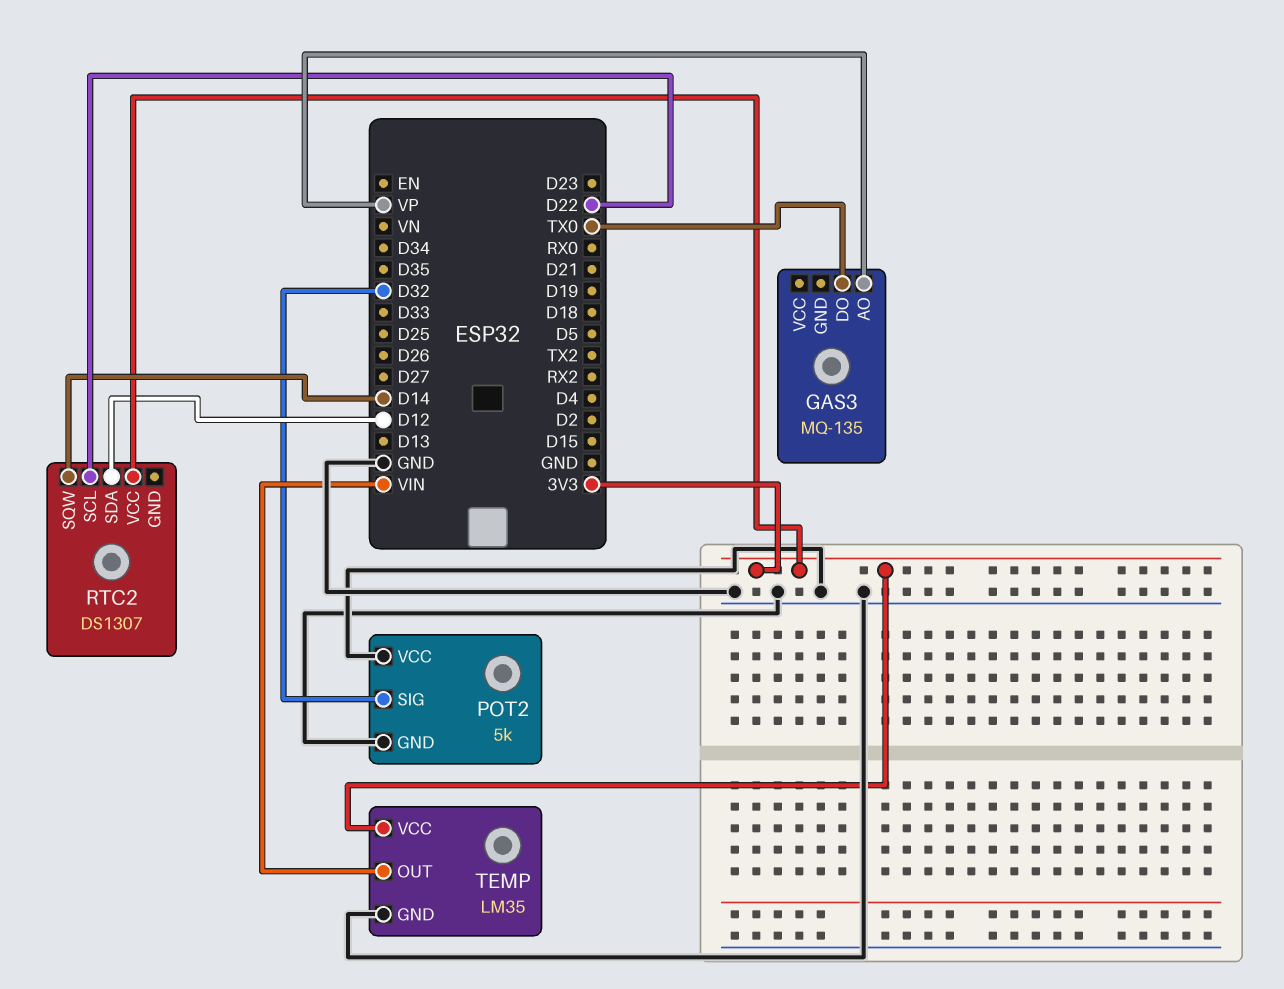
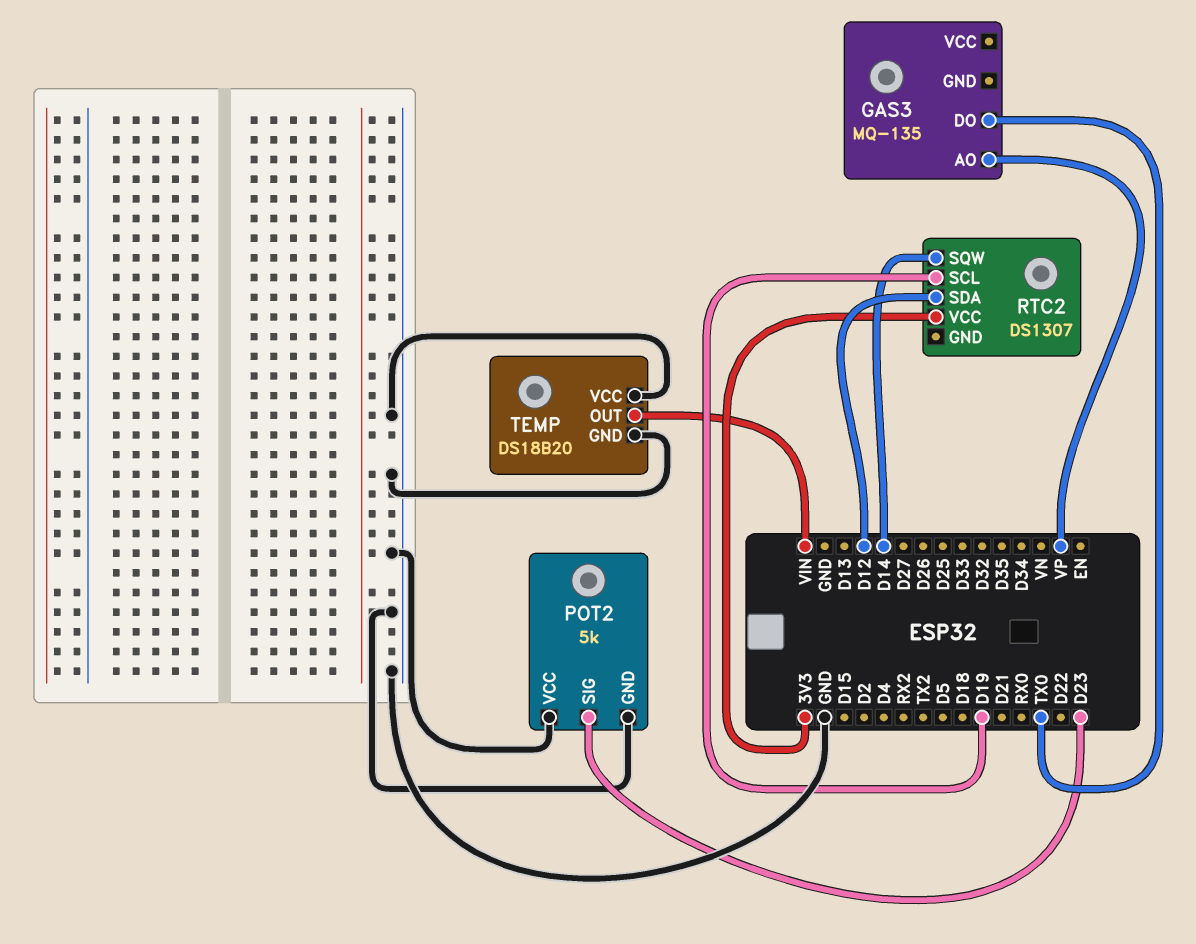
POT2 pin SIG: D32 -> D23
RTC2 pin SCL: D22 -> D19
TEMP: LM35 -> DS18B20
TEMP pin VCC: 3V3 -> GND

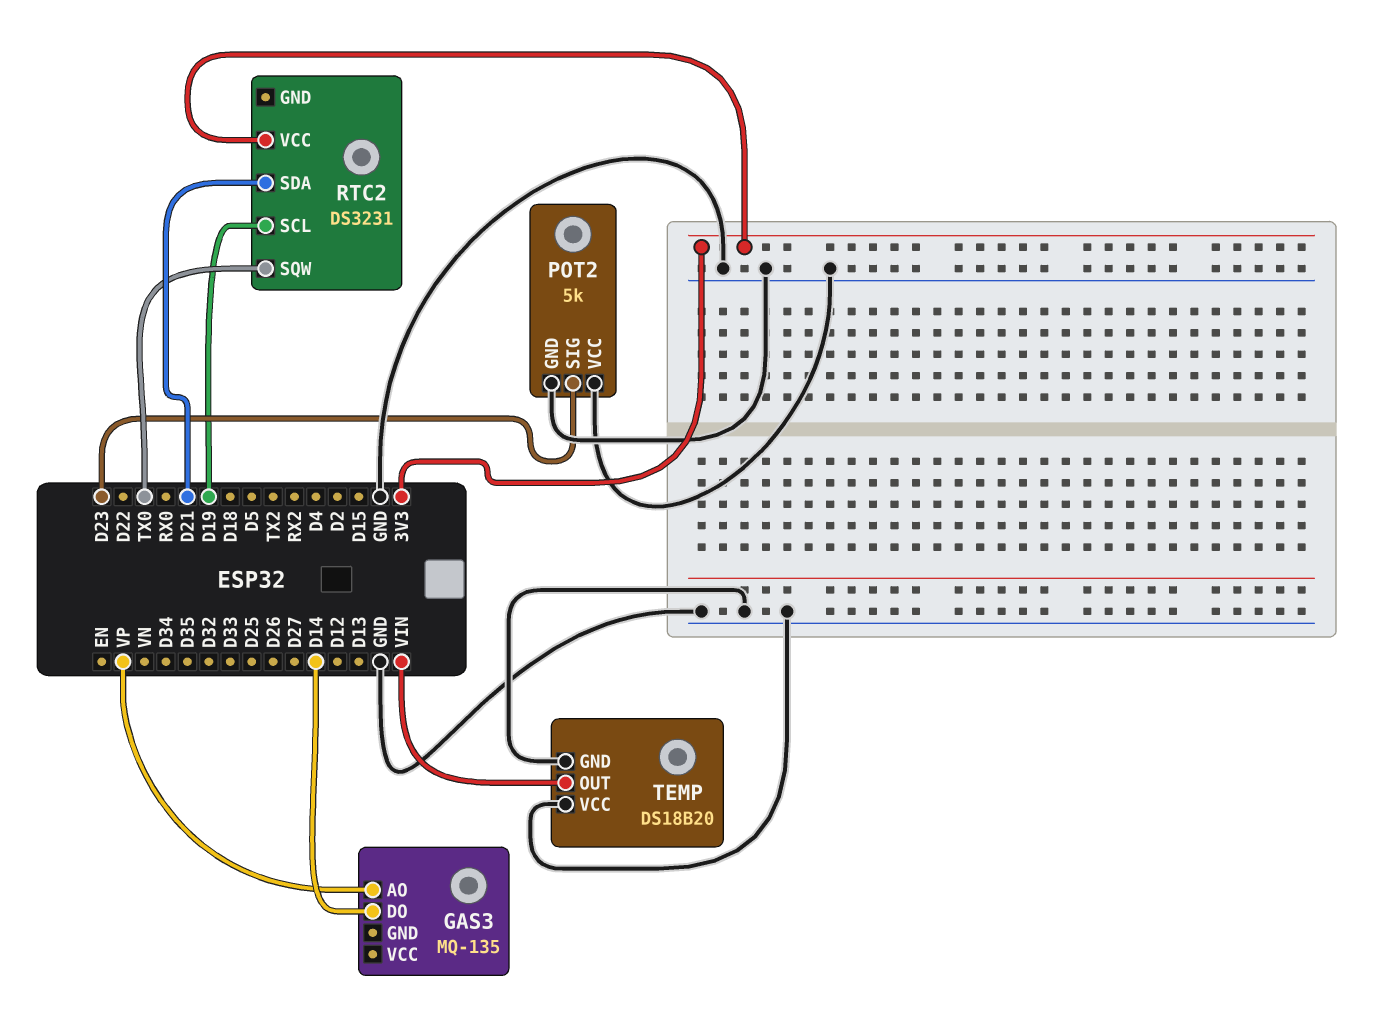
GAS3 pin DO: TX0 -> D14
RTC2: DS1307 -> DS3231
RTC2 pin SDA: D12 -> D21
RTC2 pin SQW: D14 -> TX0

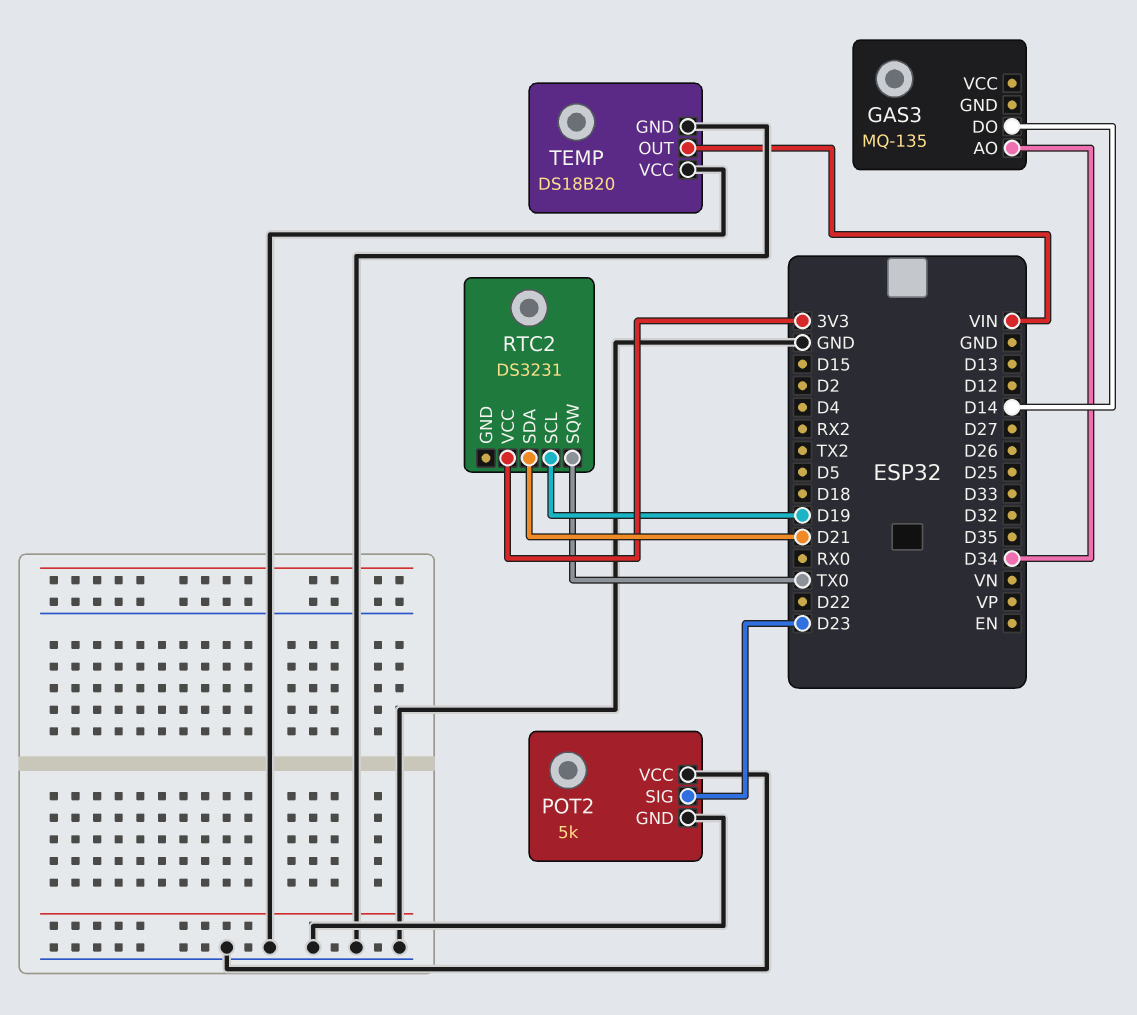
GAS3 pin AO: VP -> D34

